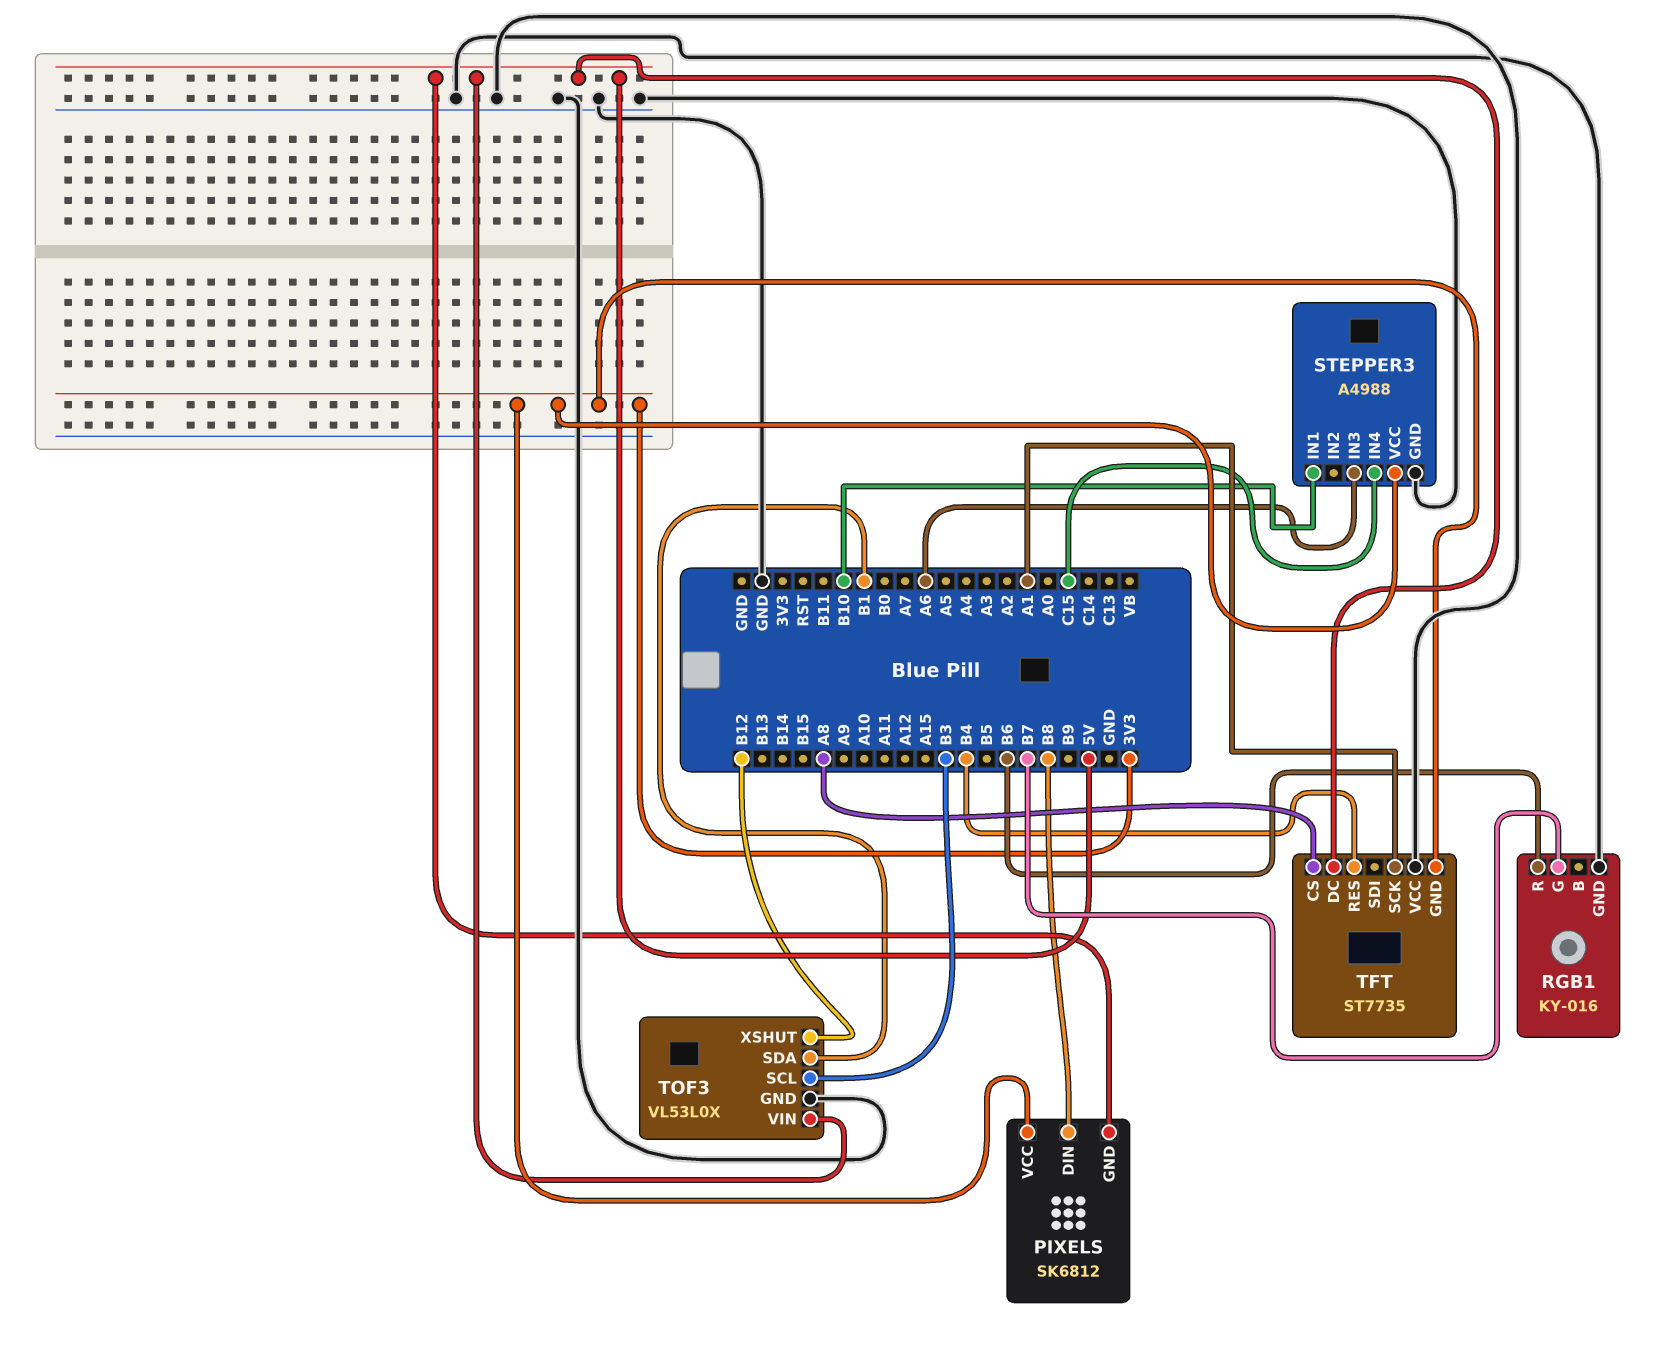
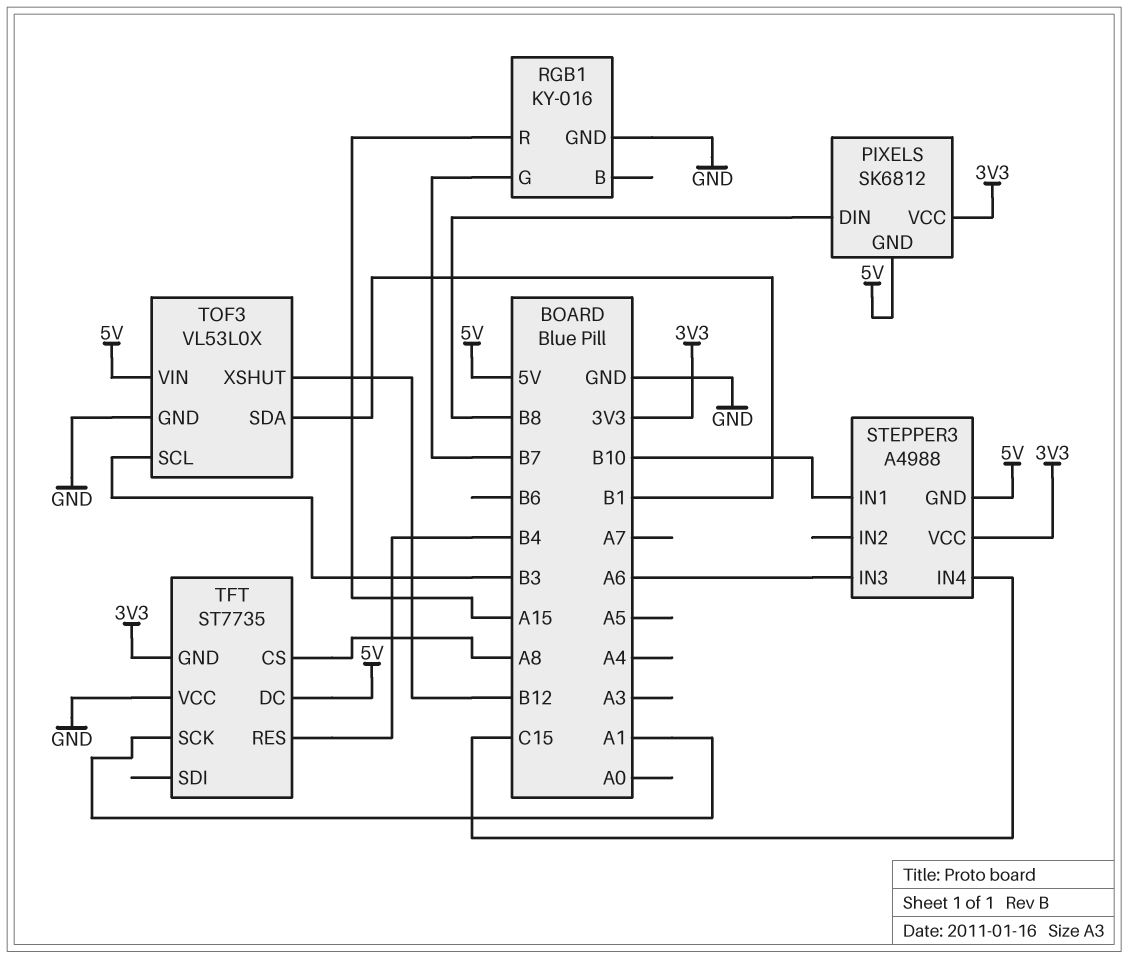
RGB1 pin R: B6 -> A15
STEPPER3 pin GND: GND -> 5V

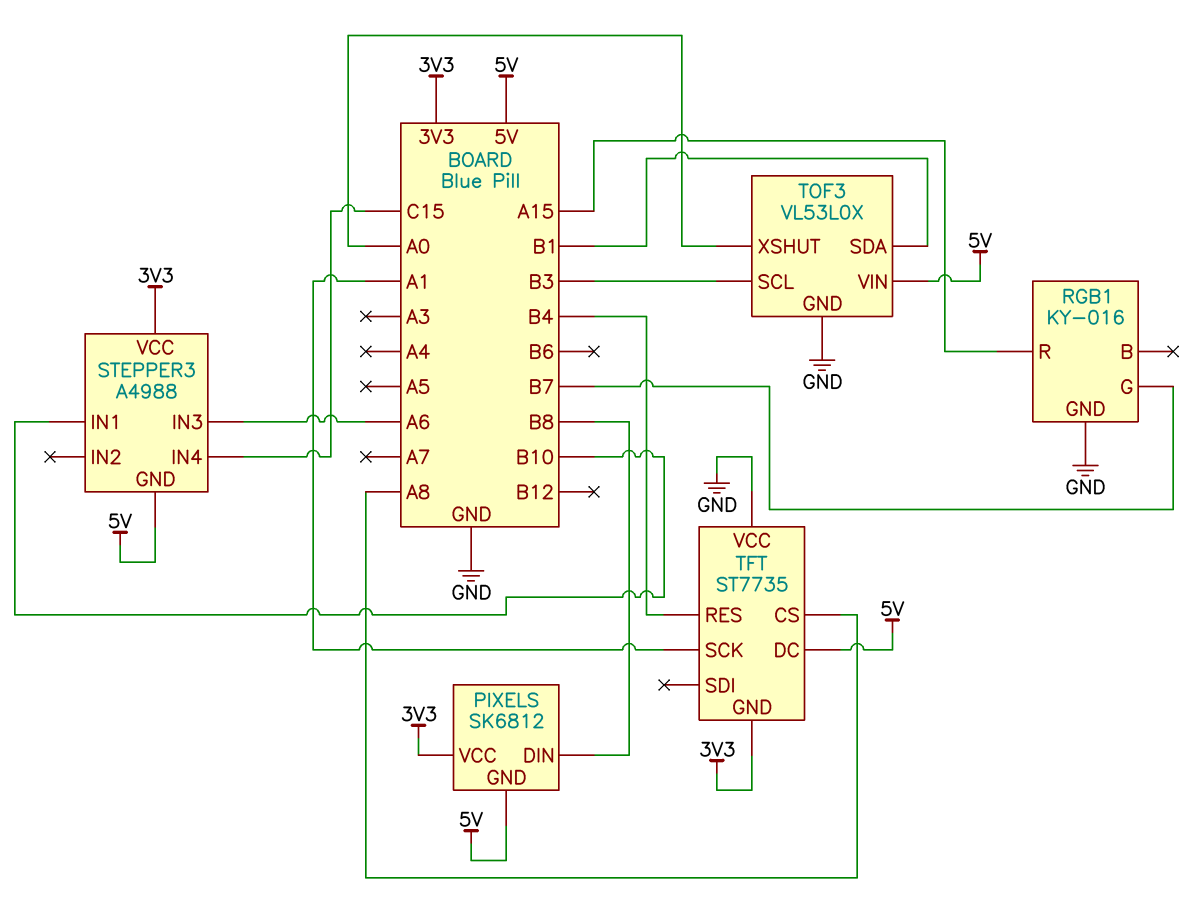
TOF3 pin XSHUT: B12 -> A0

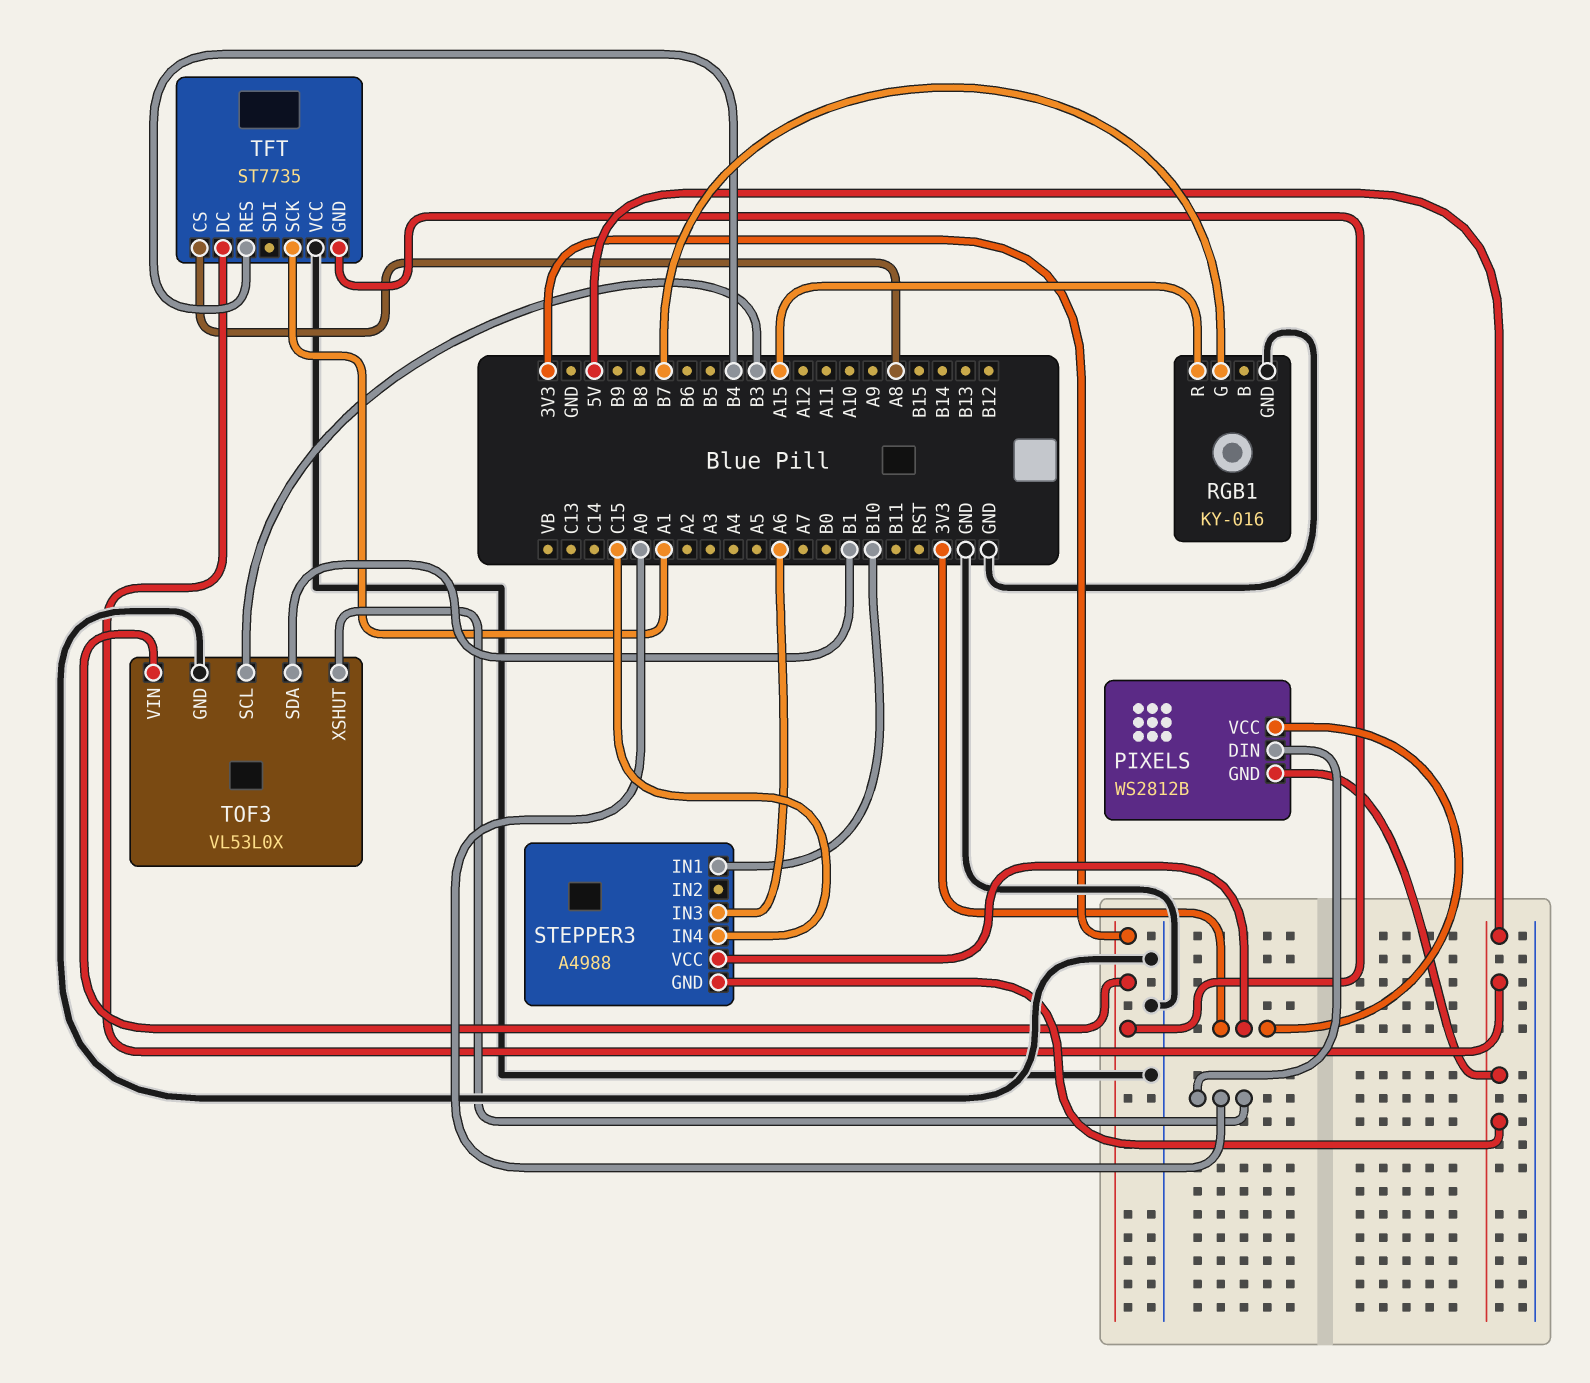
PIXELS: SK6812 -> WS2812B
PIXELS pin DIN: B8 -> A0
TOF3 pin VIN: 5V -> 3V3

